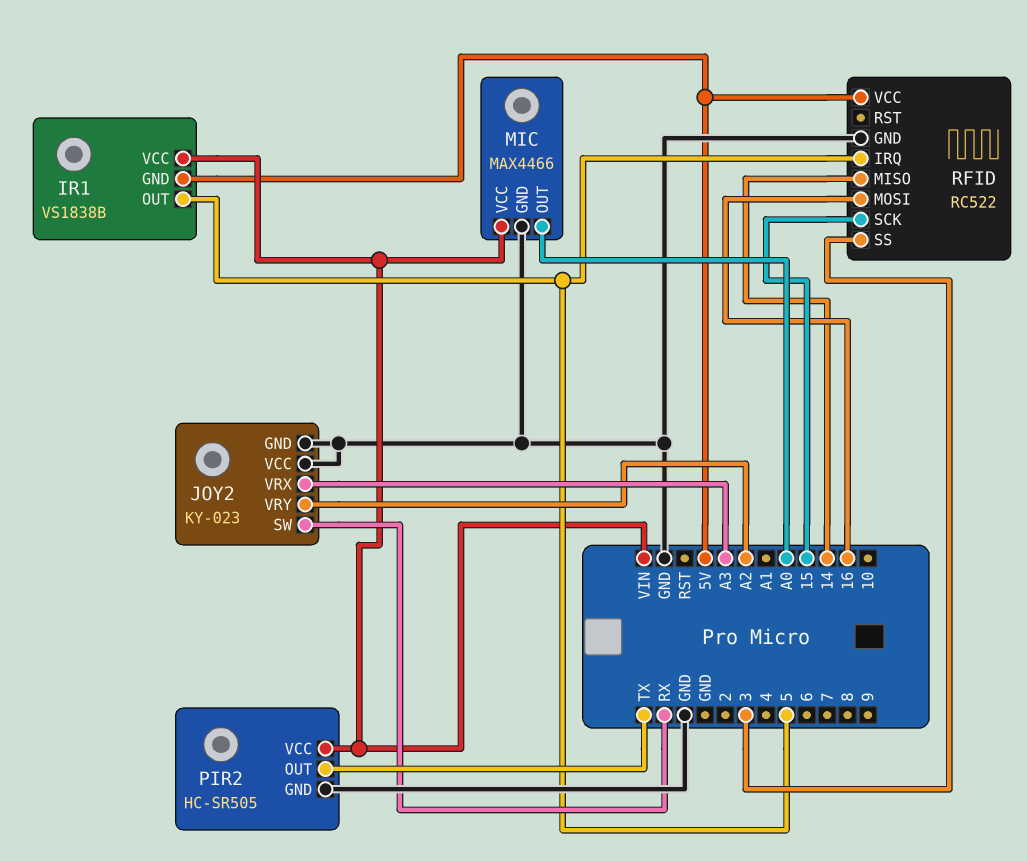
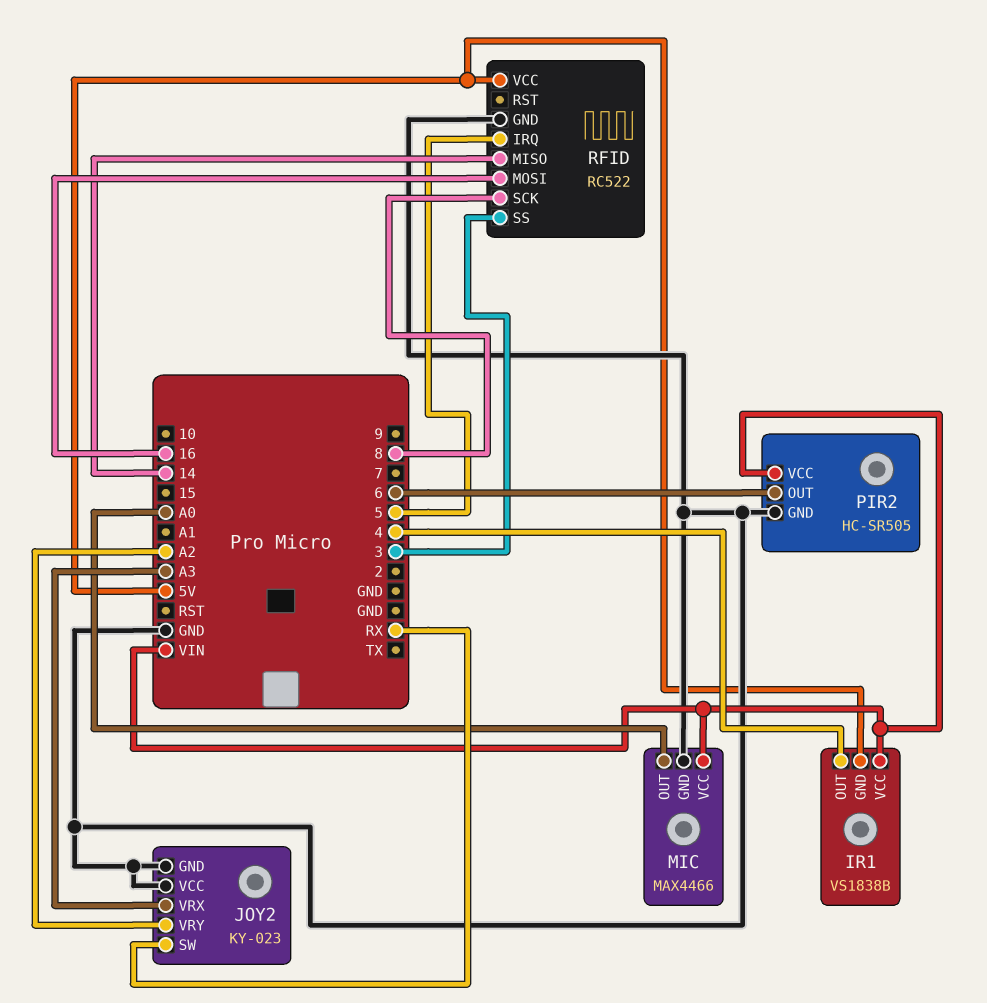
IR1 pin OUT: 5 -> 4
PIR2 pin OUT: TX -> 6
RFID pin SCK: 15 -> 8

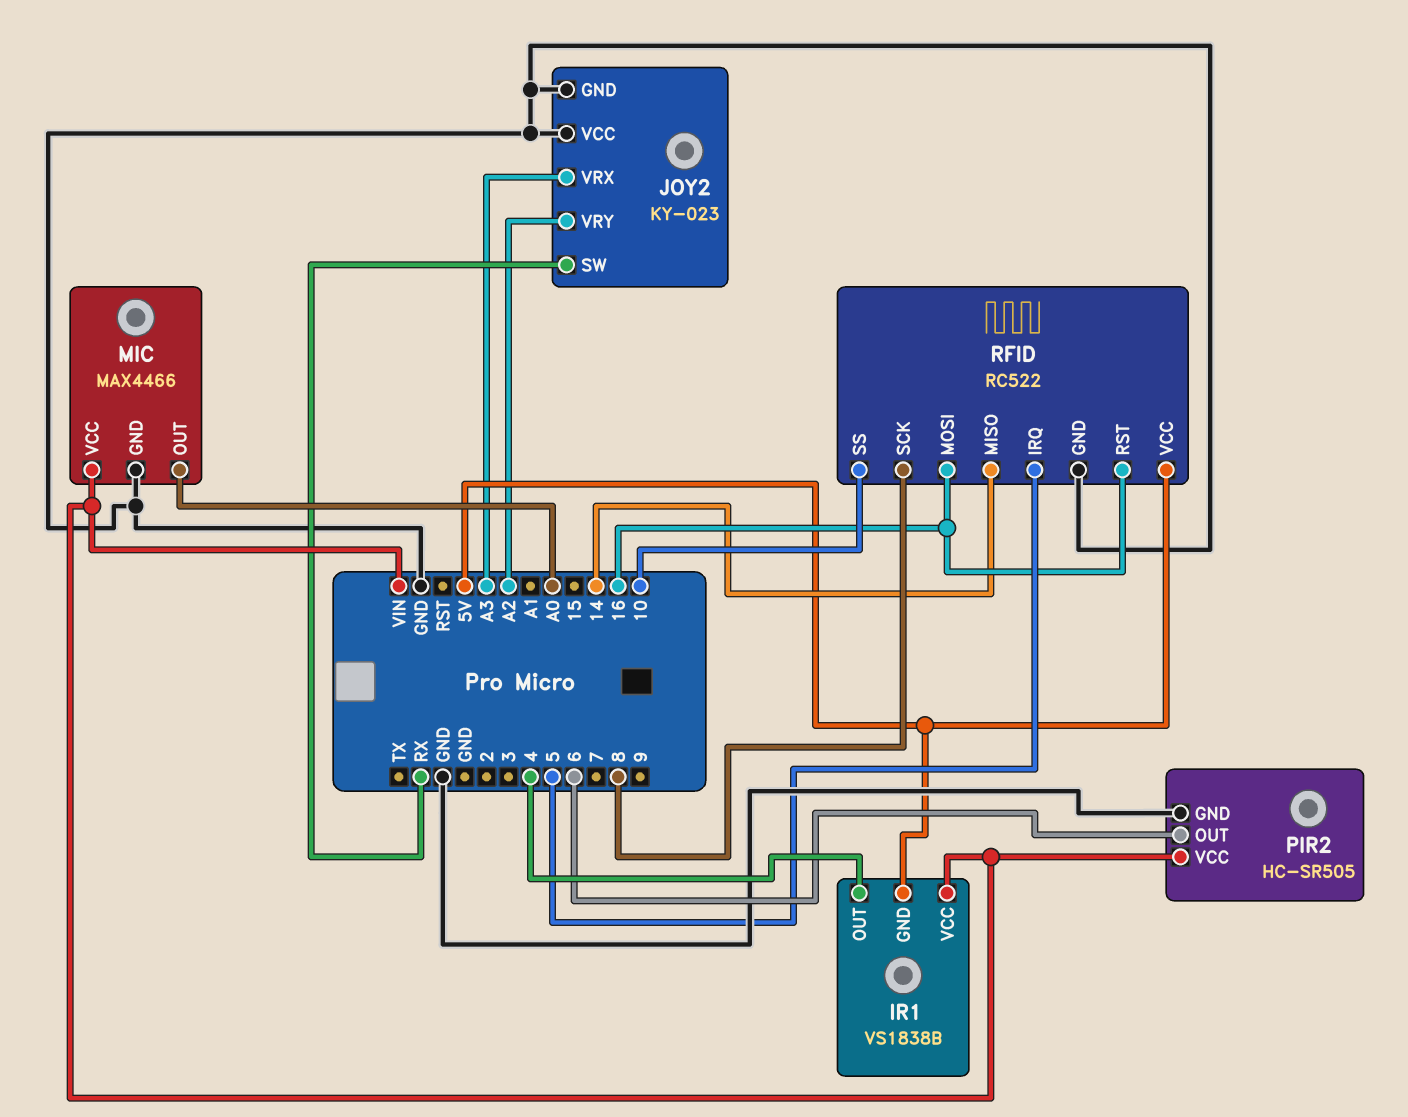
RFID pin RST: none -> 16
RFID pin SS: 3 -> 10

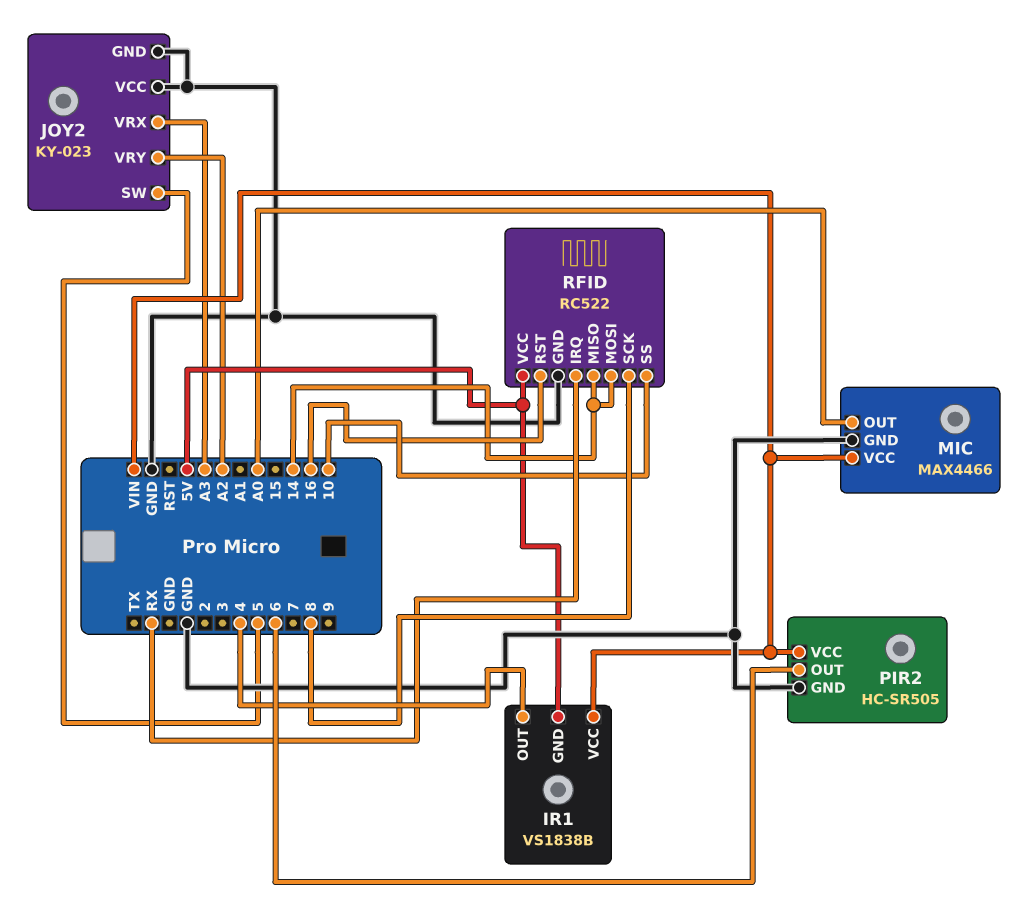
JOY2 pin SW: RX -> 5
RFID pin IRQ: 5 -> RX
RFID pin MOSI: 16 -> 14

